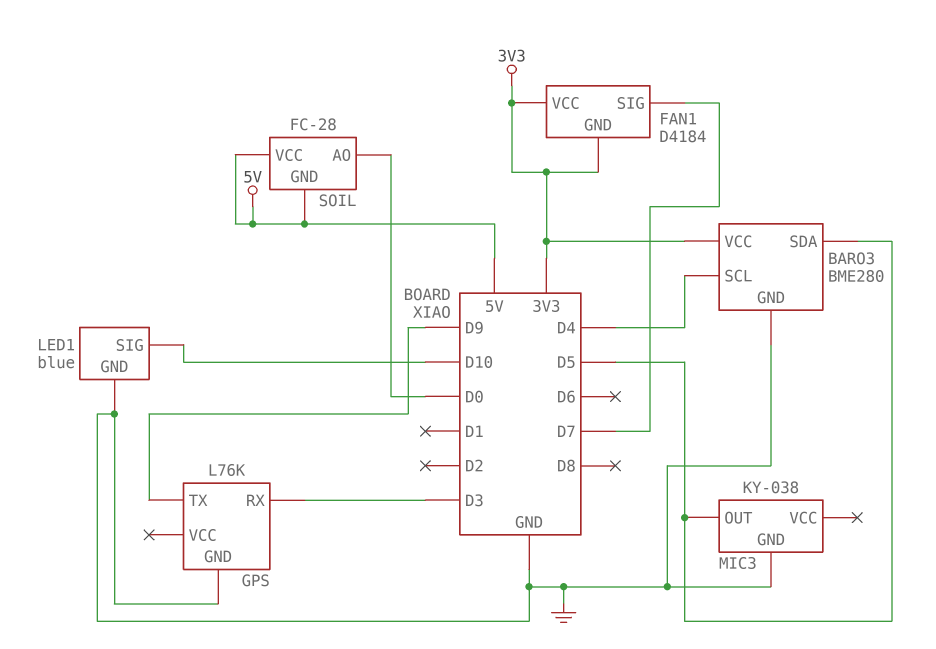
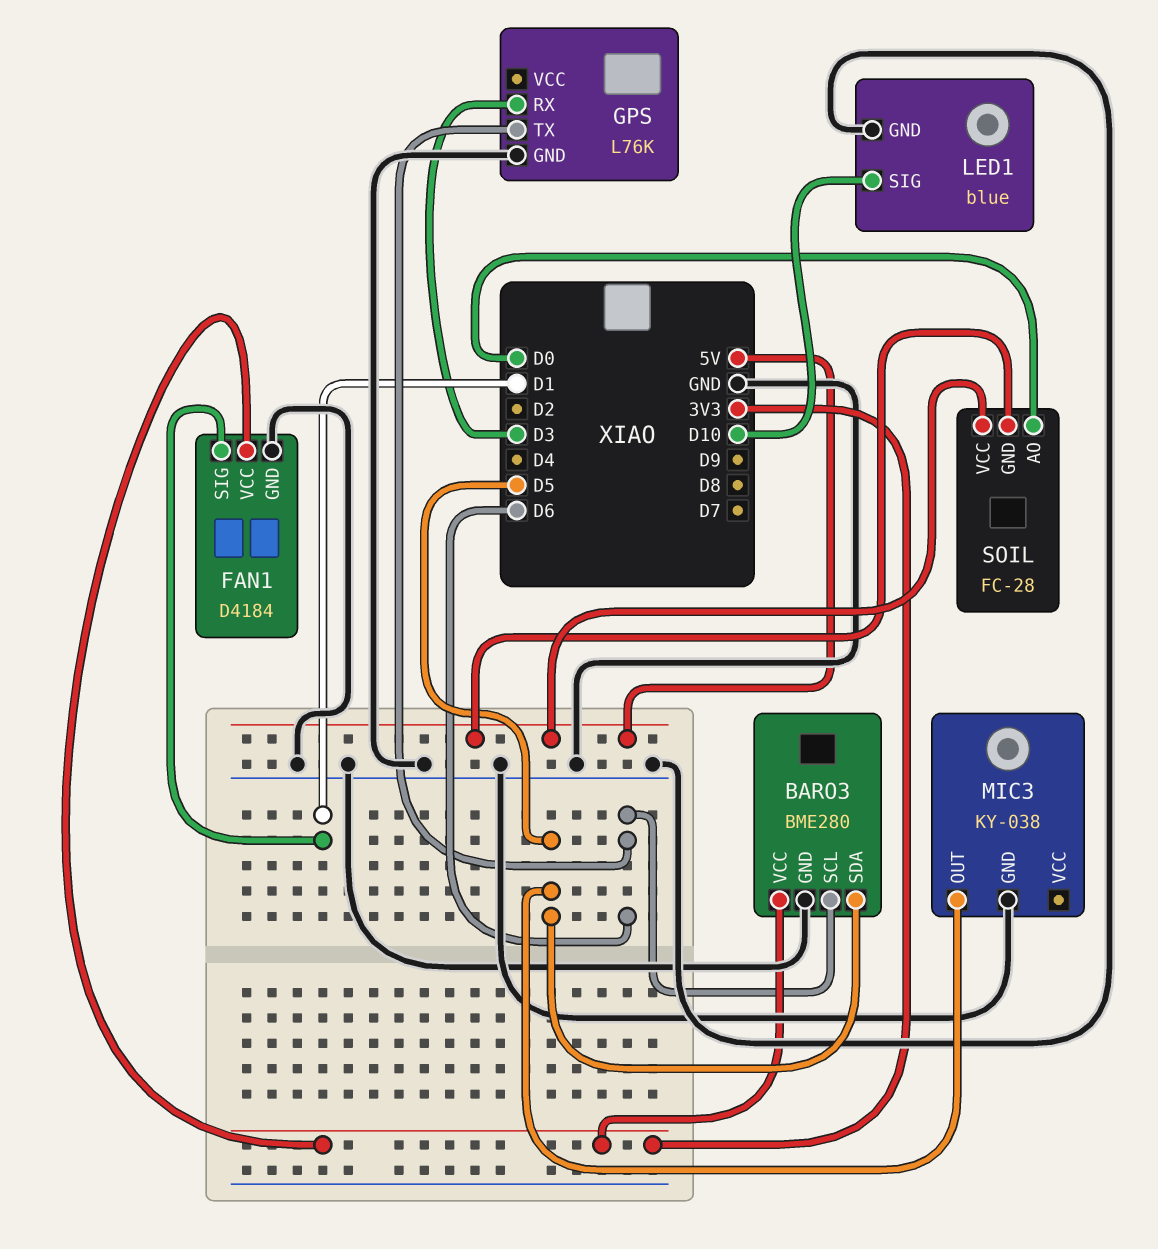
BARO3 pin SCL: D4 -> D6
FAN1 pin GND: 3V3 -> GND
FAN1 pin SIG: D7 -> D1
GPS pin TX: D9 -> D6

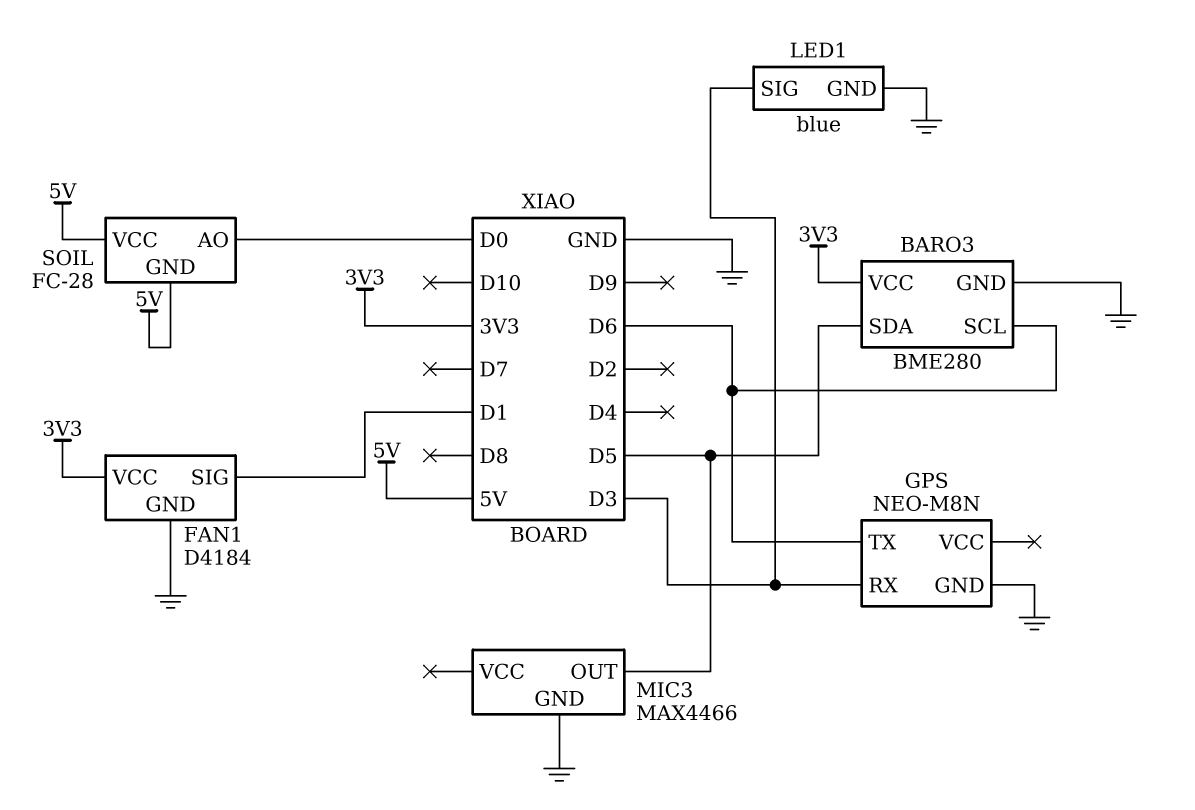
GPS: L76K -> NEO-M8N
LED1 pin SIG: D10 -> D3
MIC3: KY-038 -> MAX4466

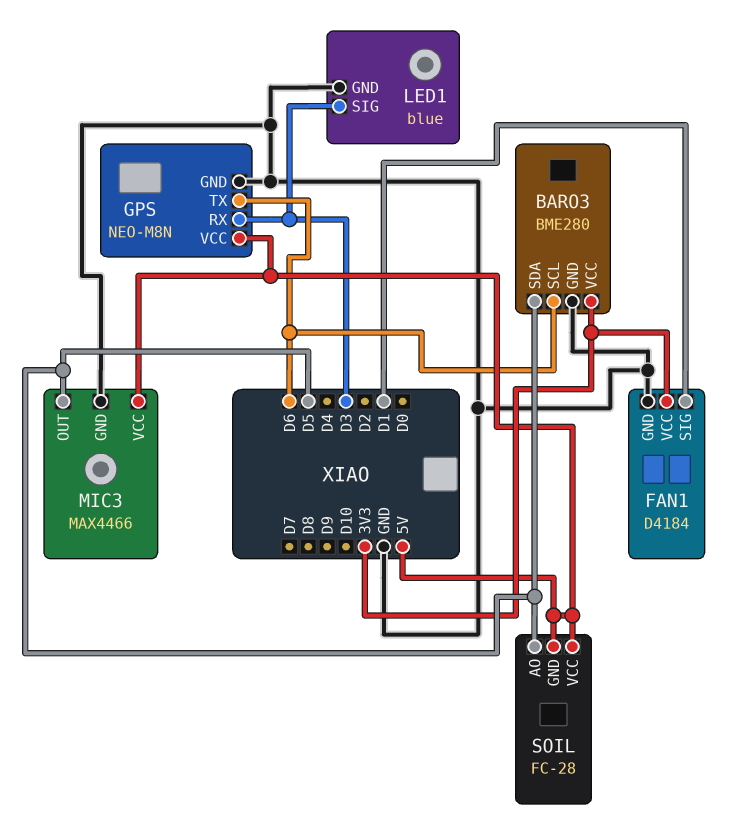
GPS pin VCC: none -> 5V
MIC3 pin VCC: none -> 5V
SOIL pin AO: D0 -> D5

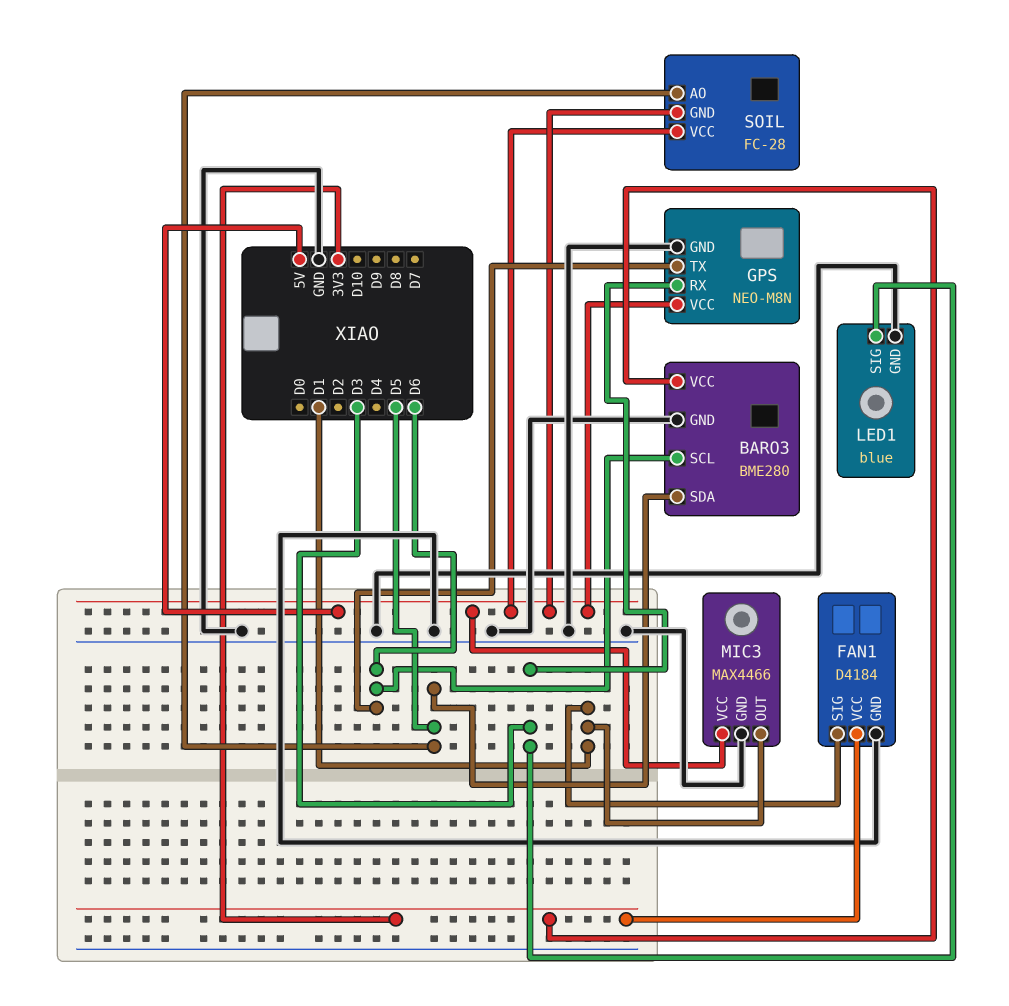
MIC3 pin OUT: D5 -> D1

